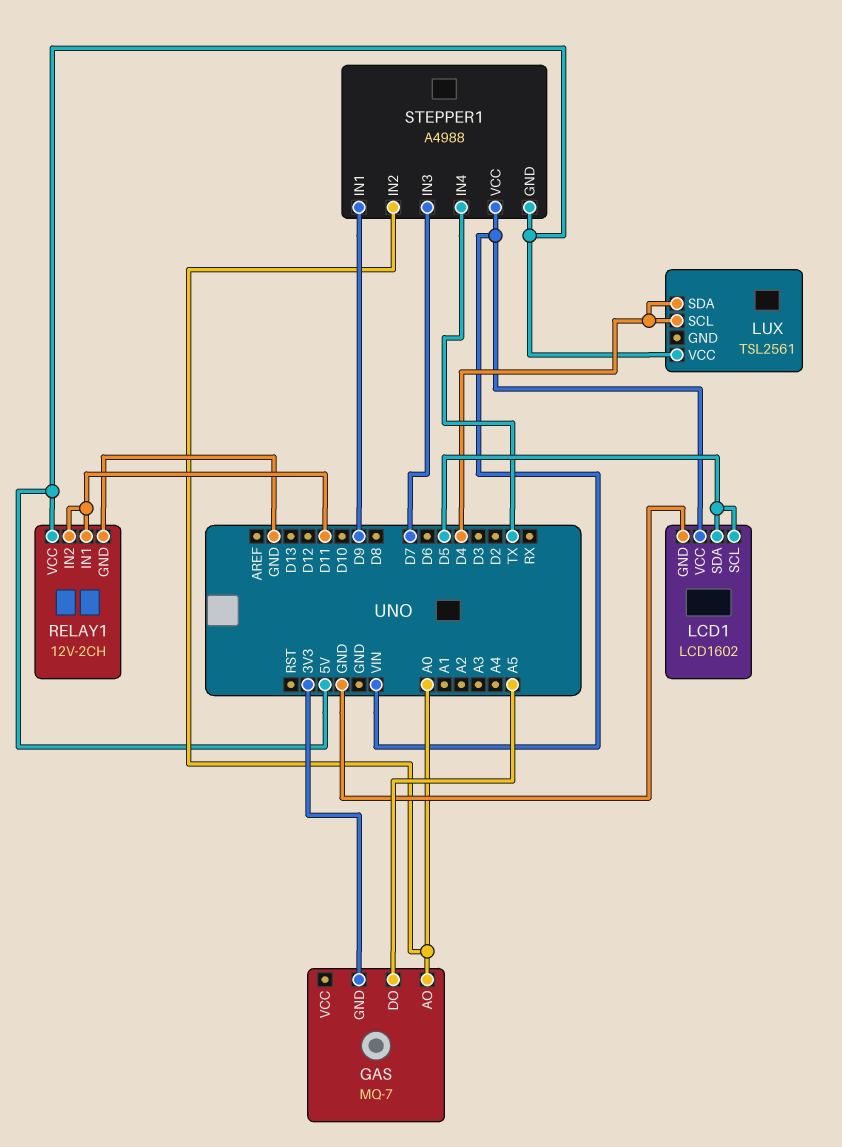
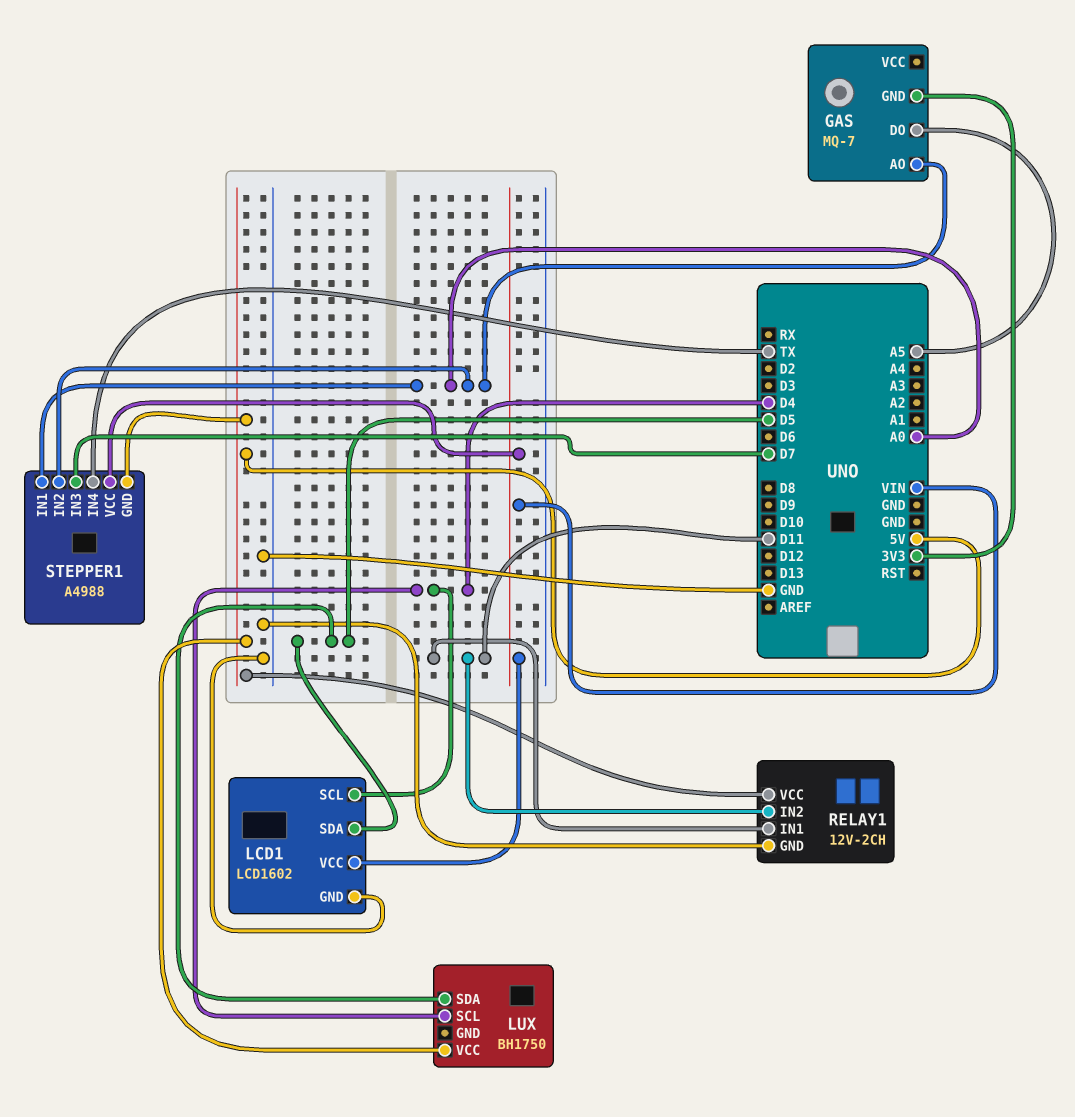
LCD1 pin SCL: D5 -> D4
LUX: TSL2561 -> BH1750
LUX pin SDA: D4 -> D5
STEPPER1 pin IN1: D9 -> A0

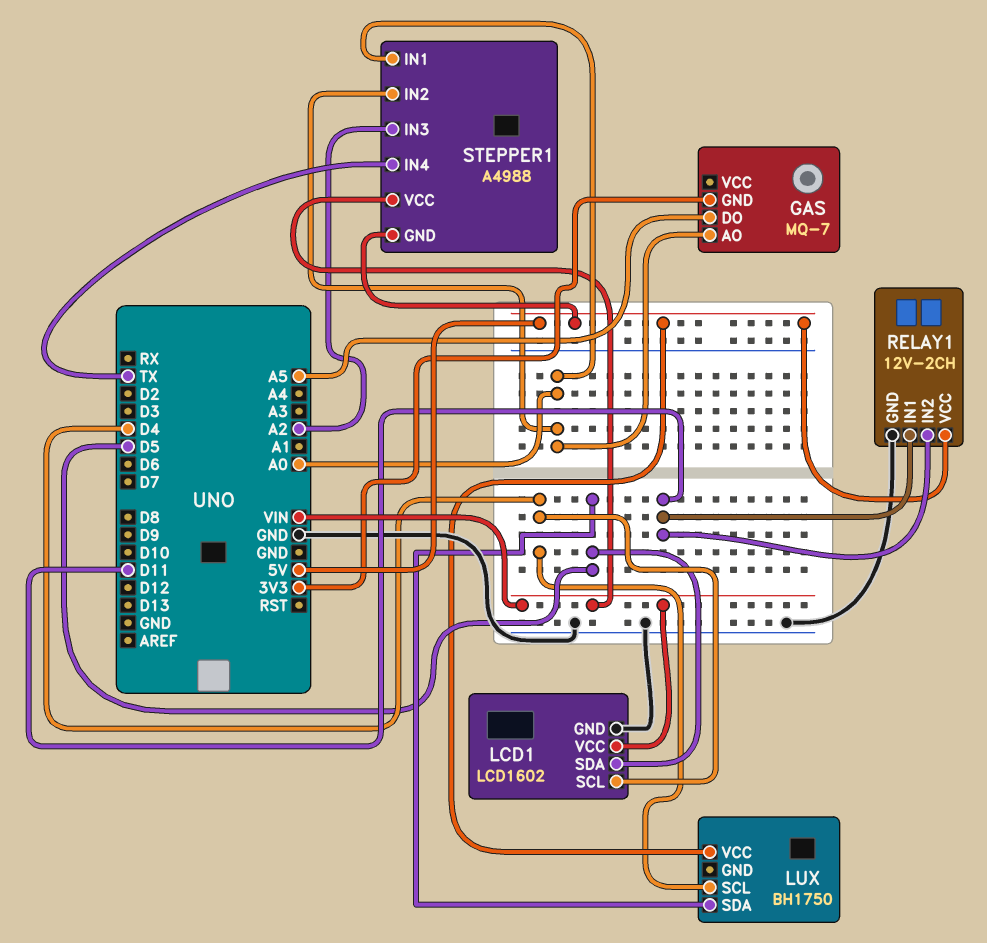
STEPPER1 pin IN3: D7 -> A2

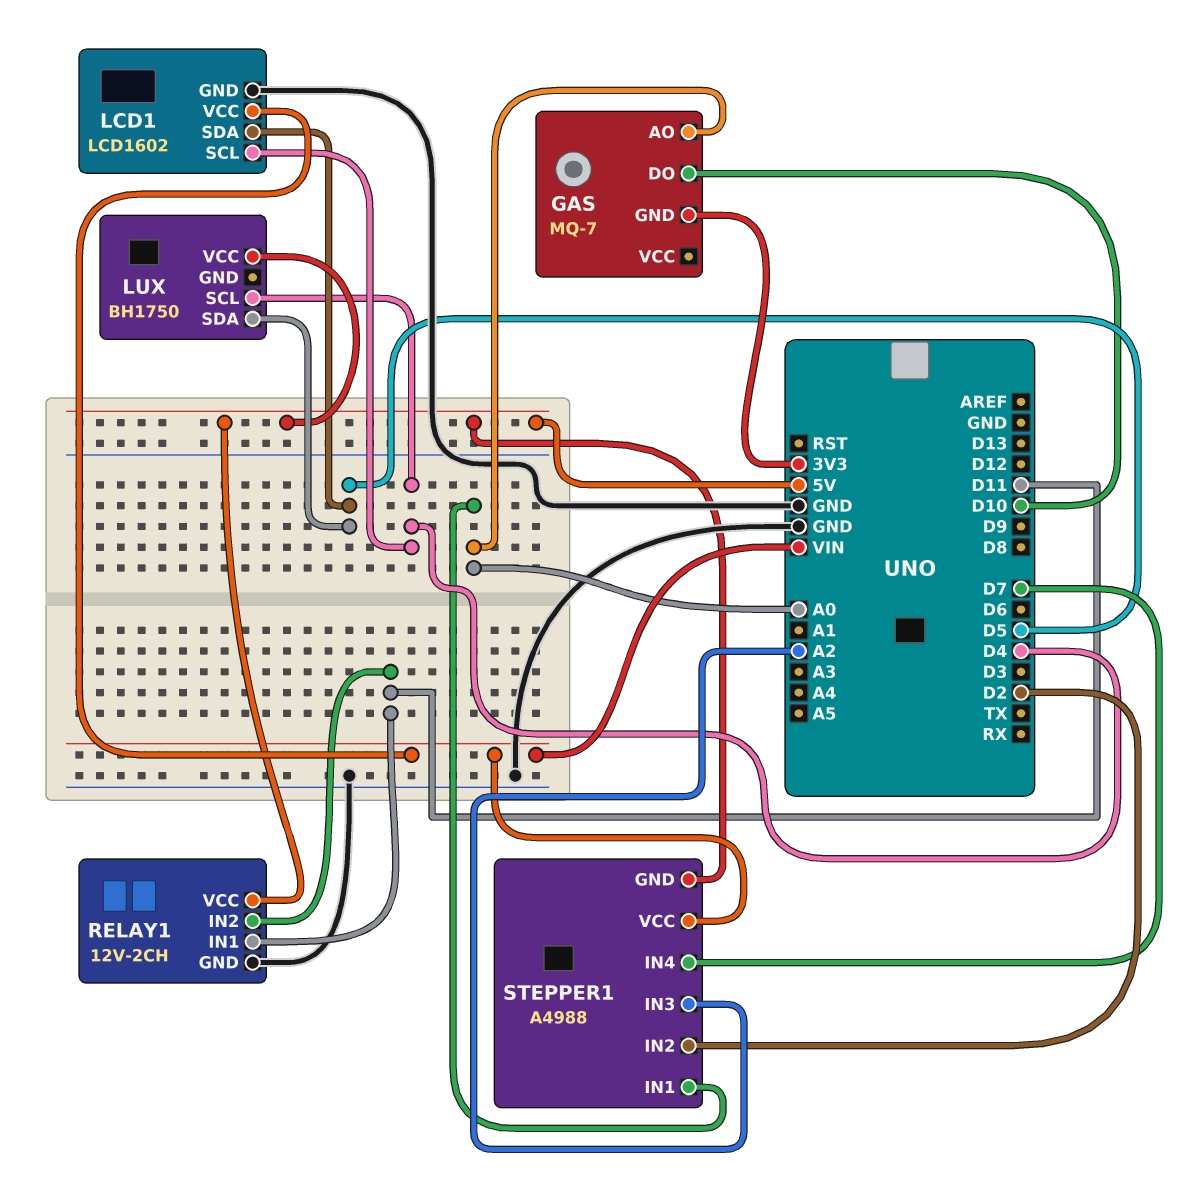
GAS pin DO: A5 -> D10
STEPPER1 pin IN2: A0 -> D2
STEPPER1 pin IN4: TX -> D7

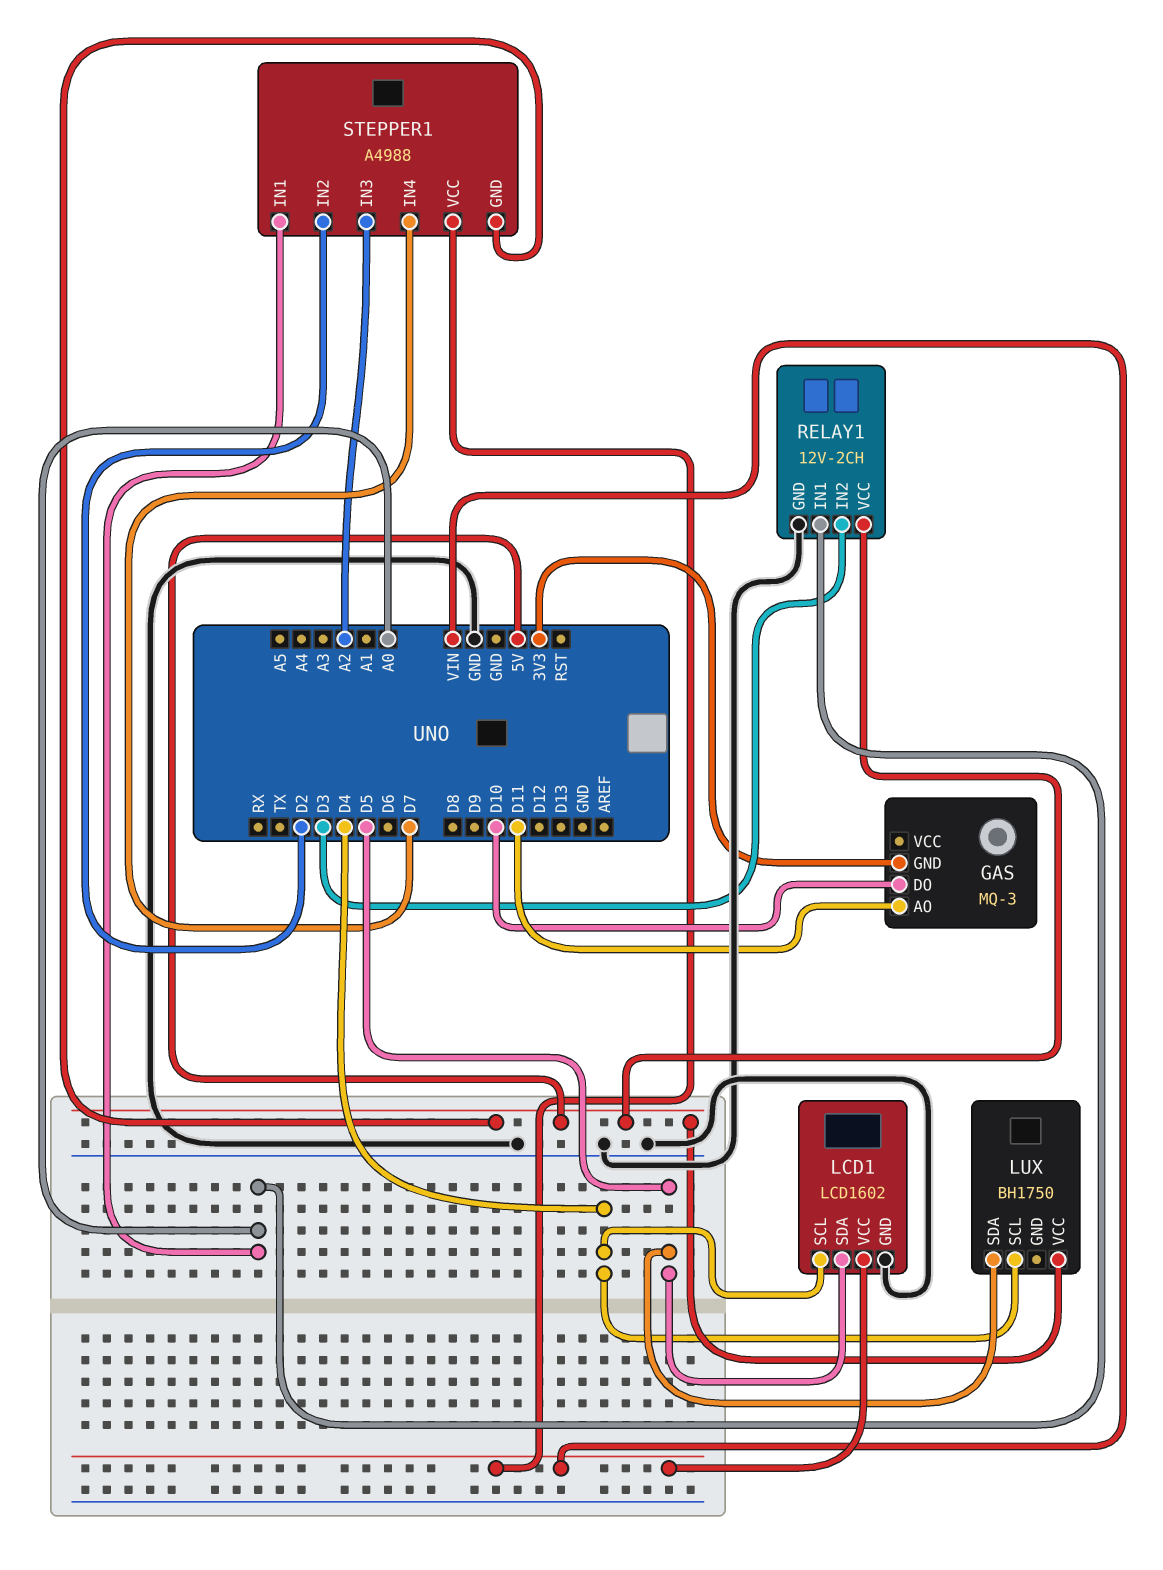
GAS: MQ-7 -> MQ-3
GAS pin AO: A0 -> D11
RELAY1 pin IN1: D11 -> A0
RELAY1 pin IN2: D11 -> D3

